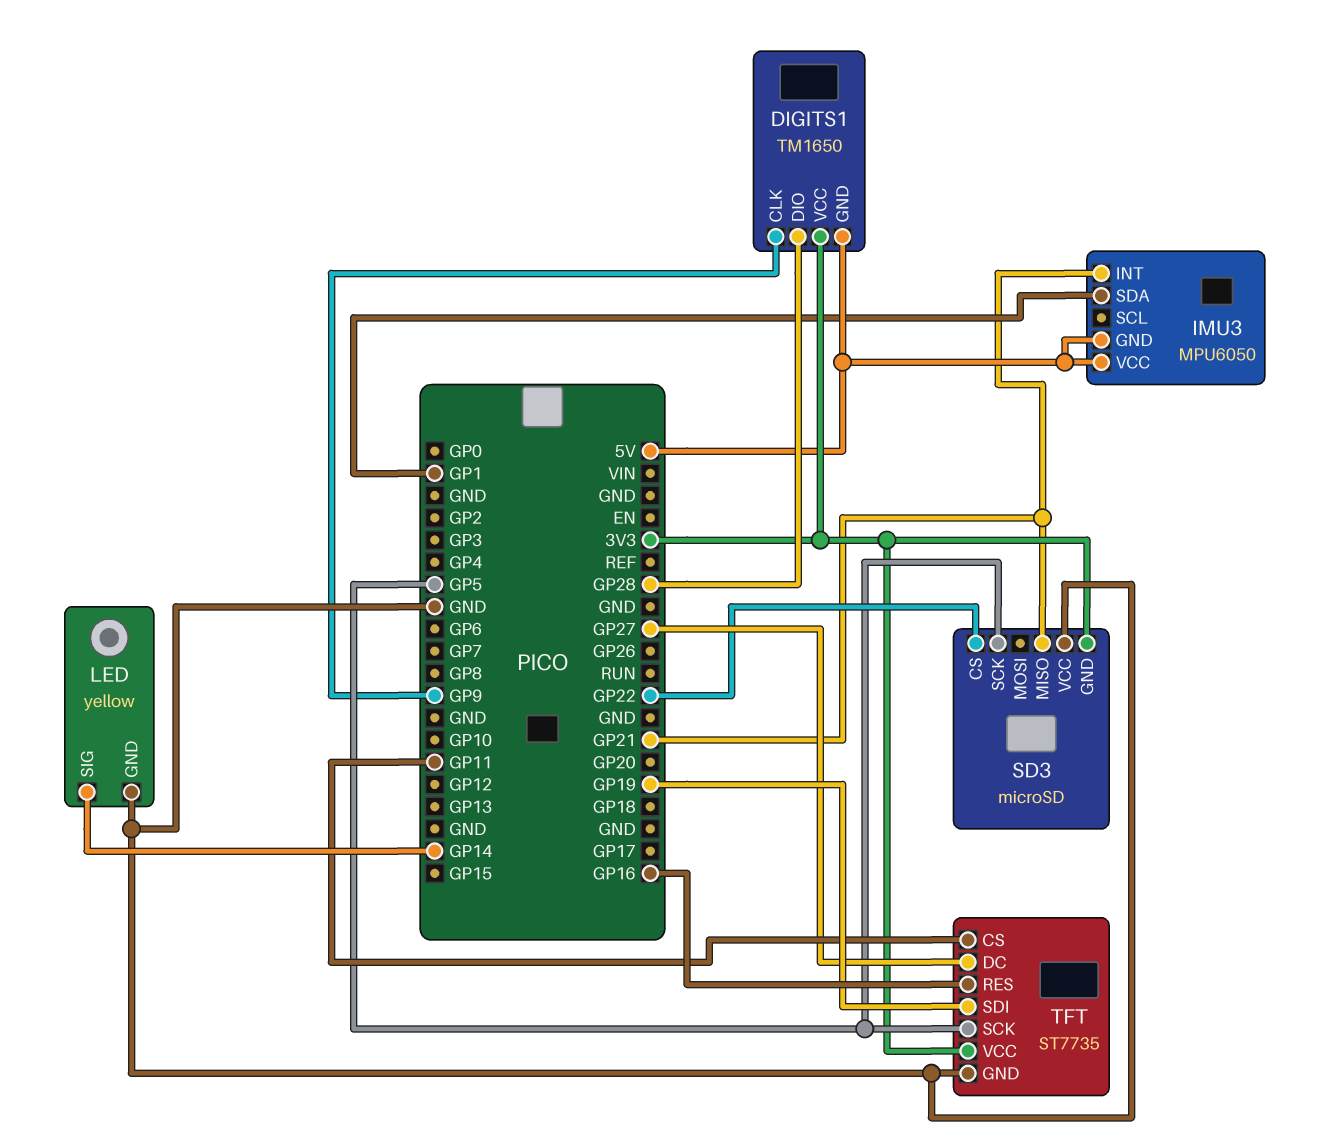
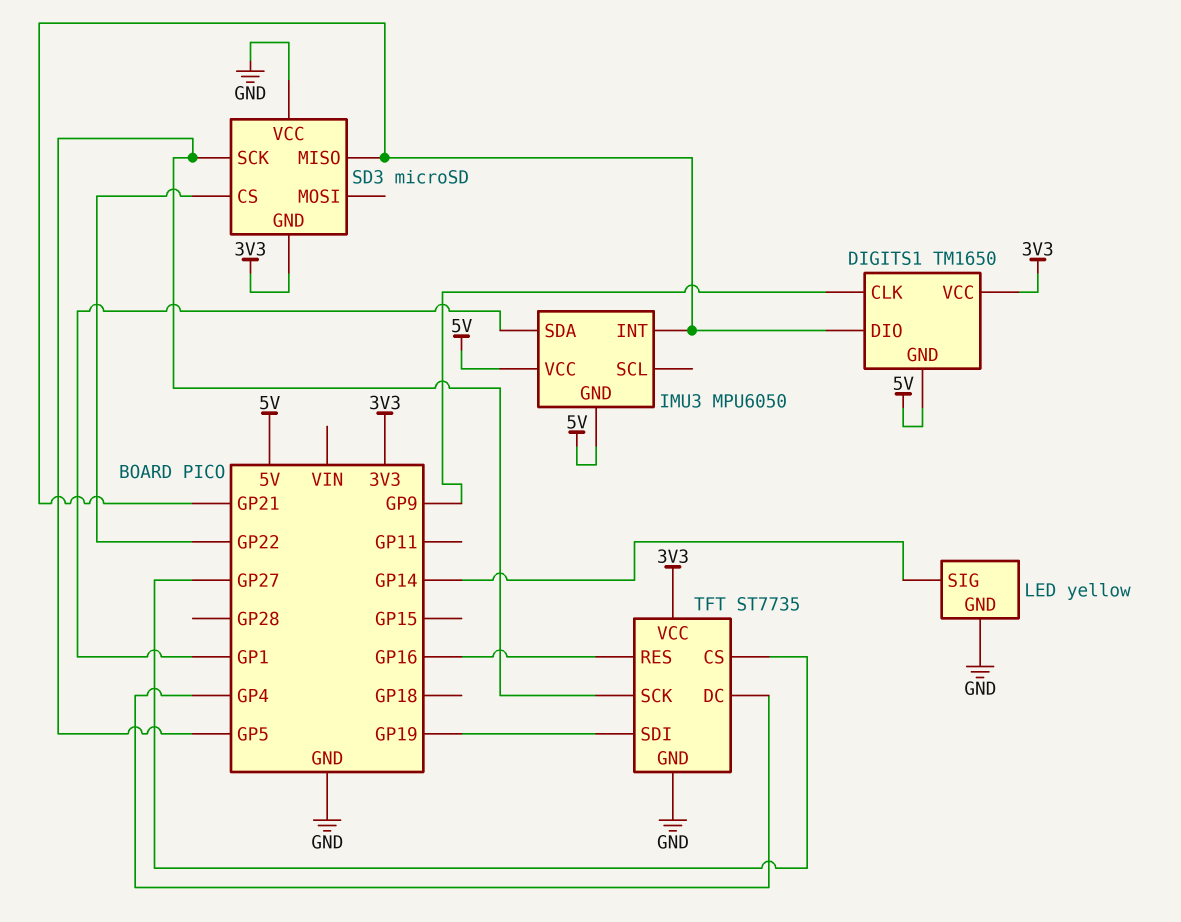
DIGITS1 pin DIO: GP28 -> GP21
TFT pin CS: GP11 -> GP27
TFT pin DC: GP27 -> GP4

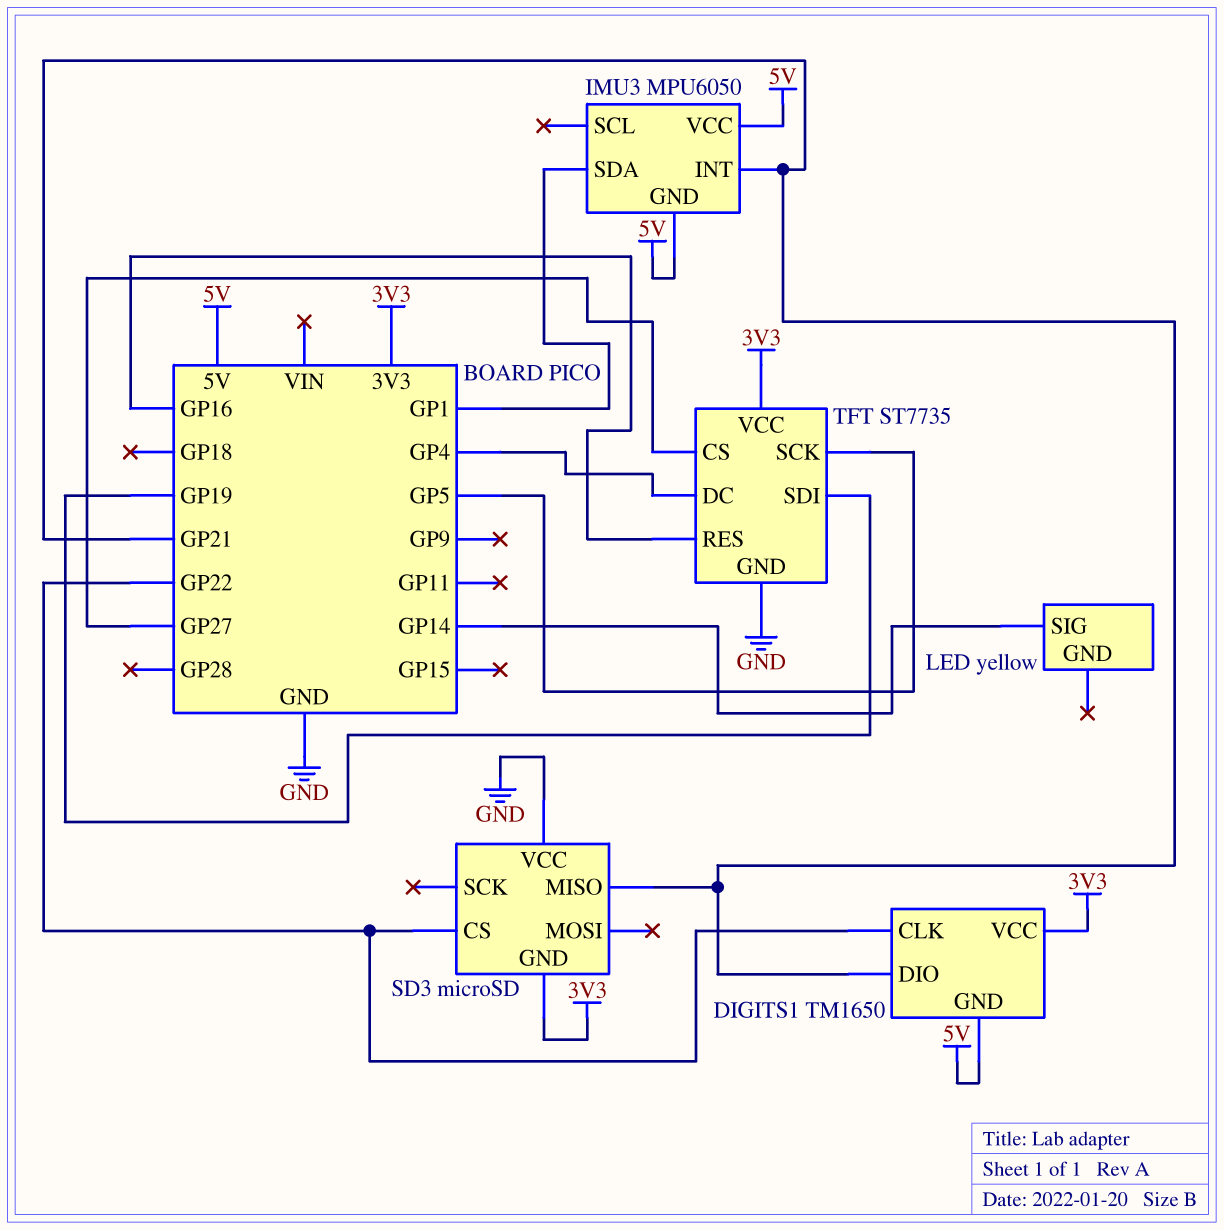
DIGITS1 pin CLK: GP9 -> GP22
LED pin GND: GND -> none
SD3 pin SCK: GP5 -> none

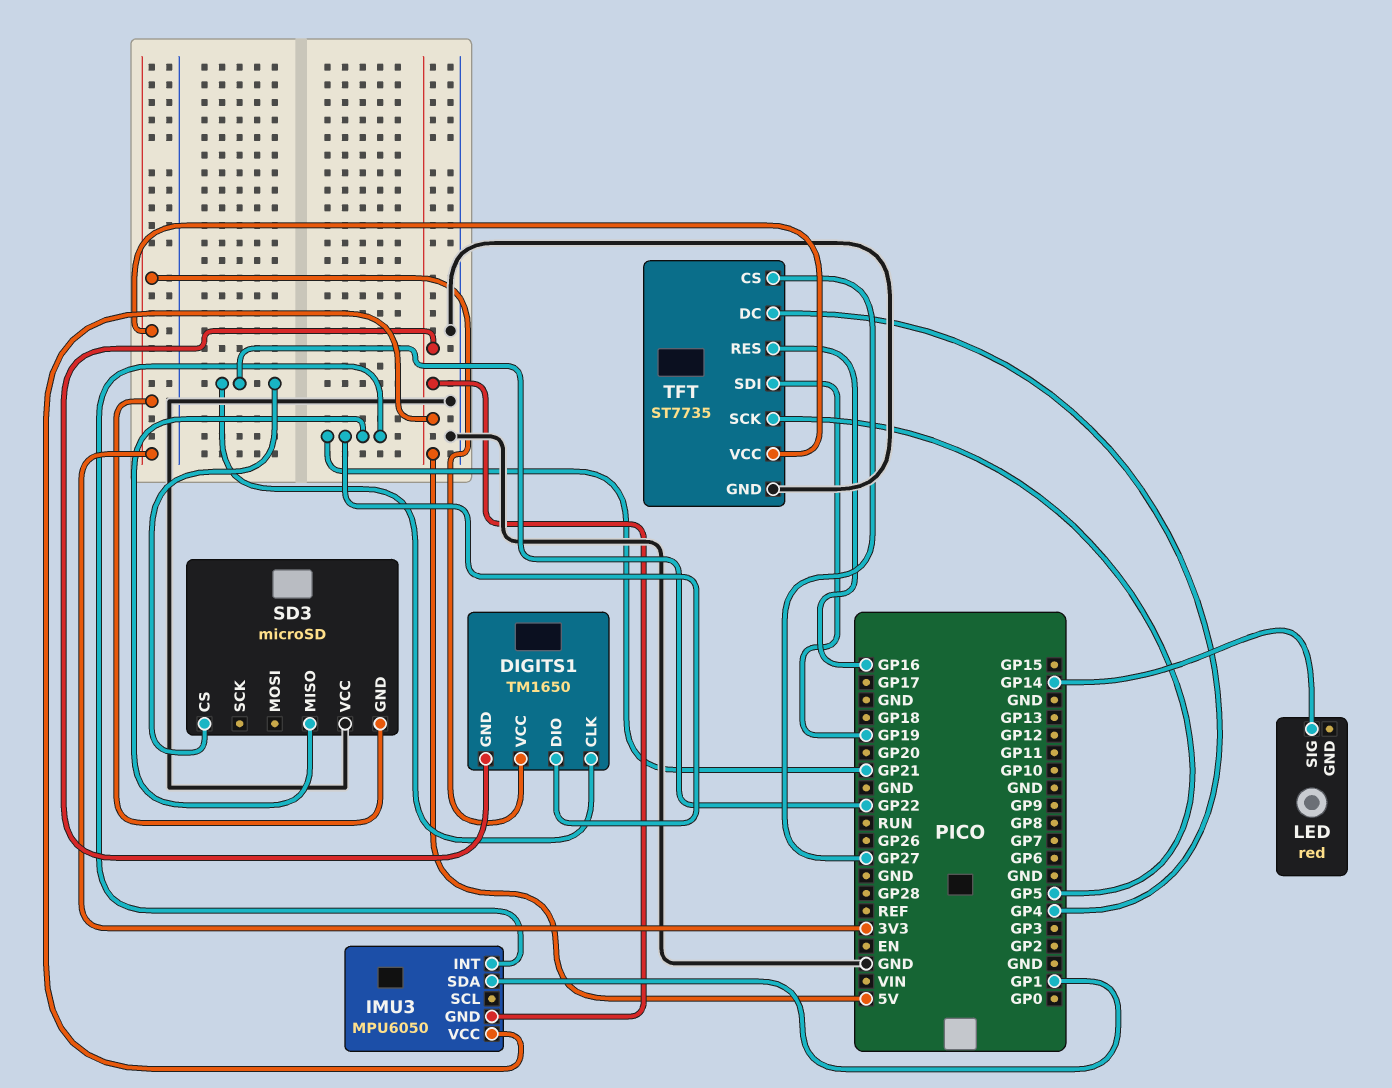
LED: yellow -> red

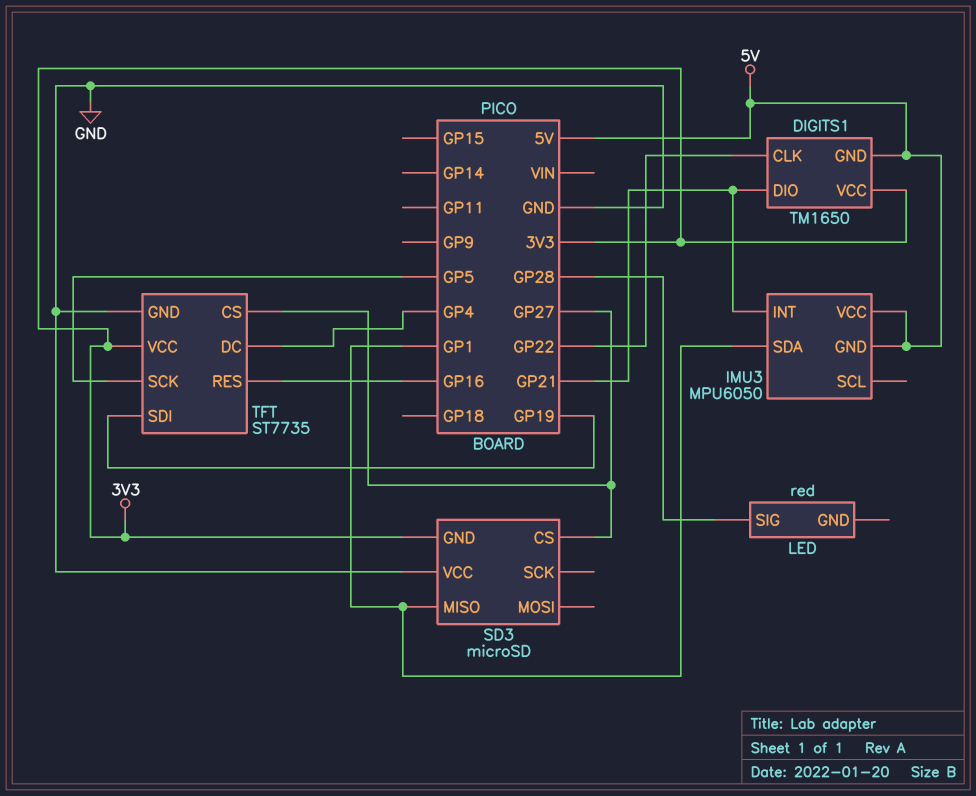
LED pin SIG: GP14 -> GP28
SD3 pin CS: GP22 -> GP27
SD3 pin MISO: GP21 -> GP1

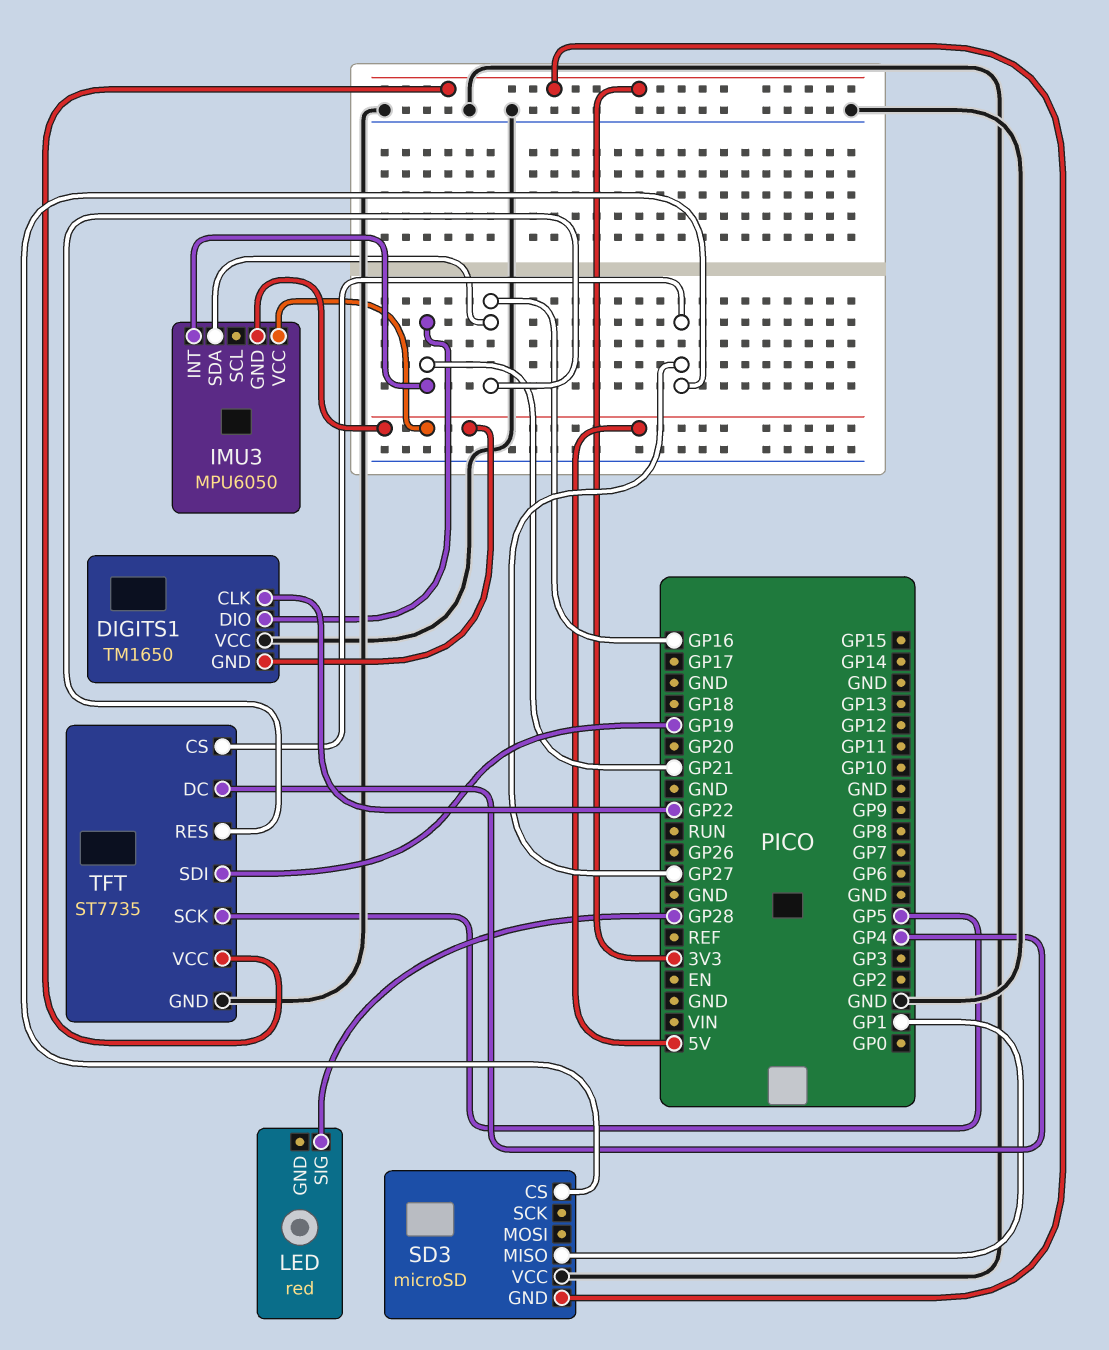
DIGITS1 pin VCC: 3V3 -> GND
IMU3 pin SDA: GP1 -> GP16

